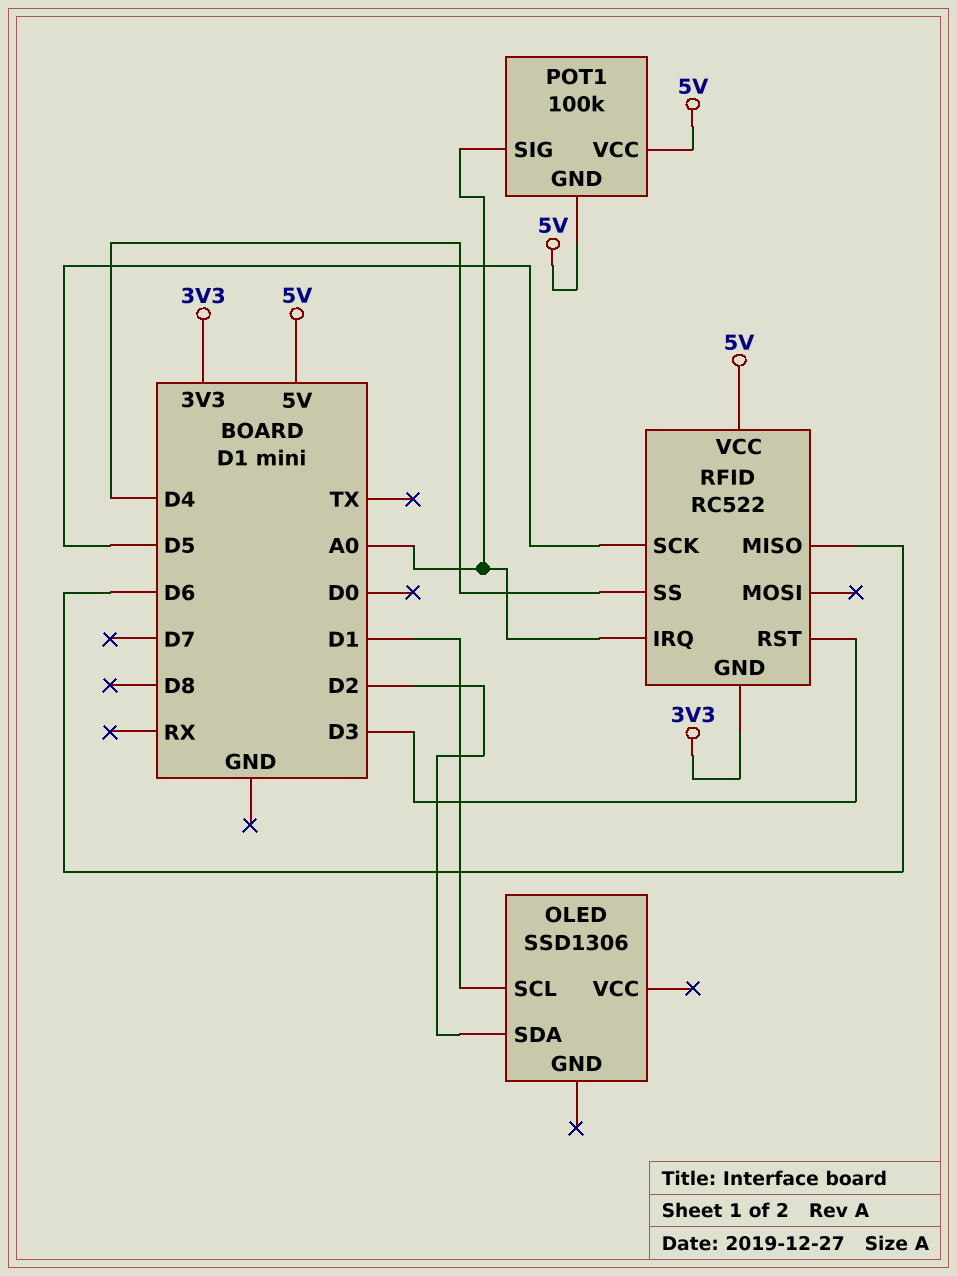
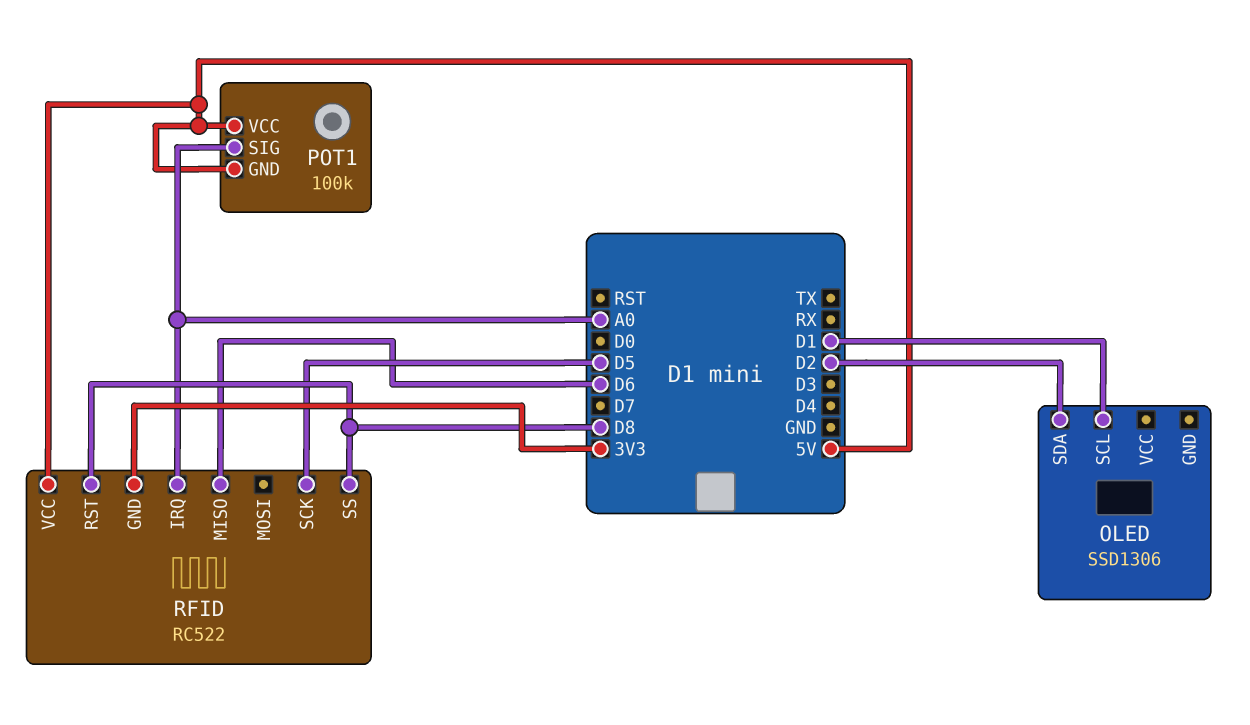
RFID pin RST: D3 -> D8
RFID pin SS: D4 -> D8

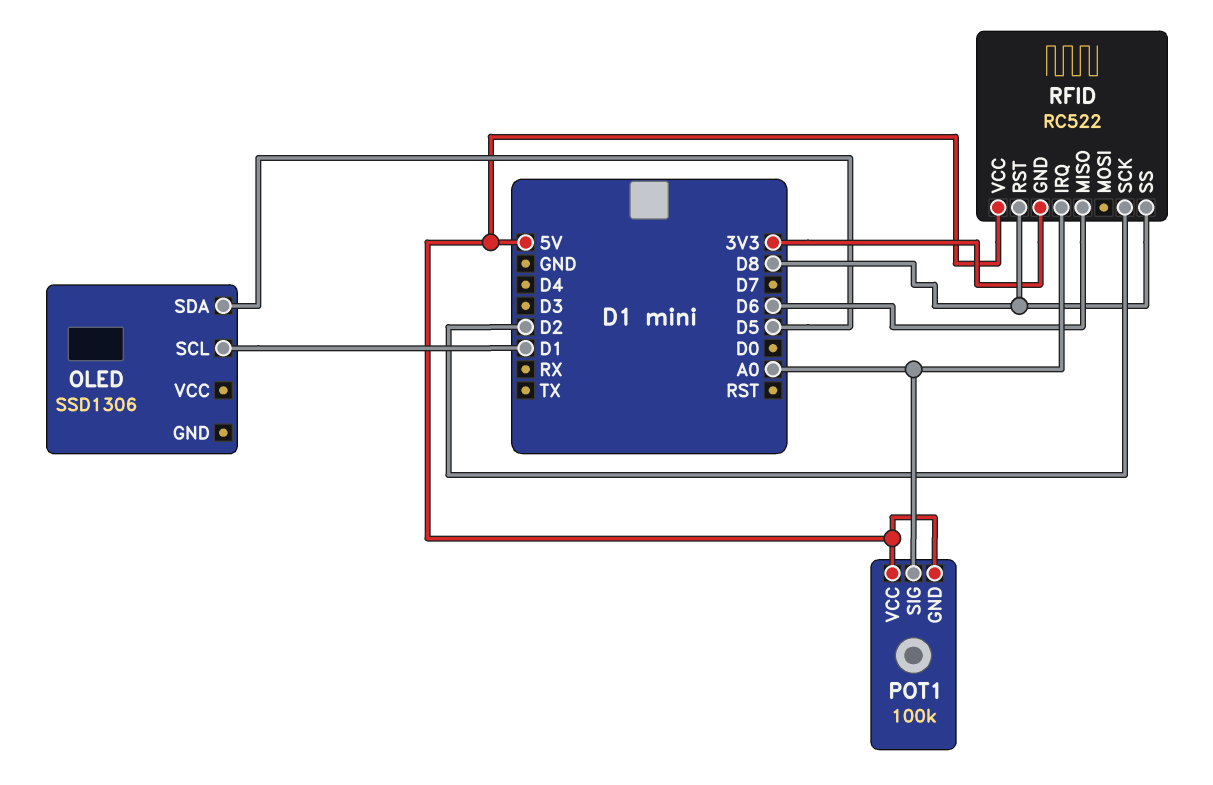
OLED pin SDA: D2 -> D5
RFID pin SCK: D5 -> D2

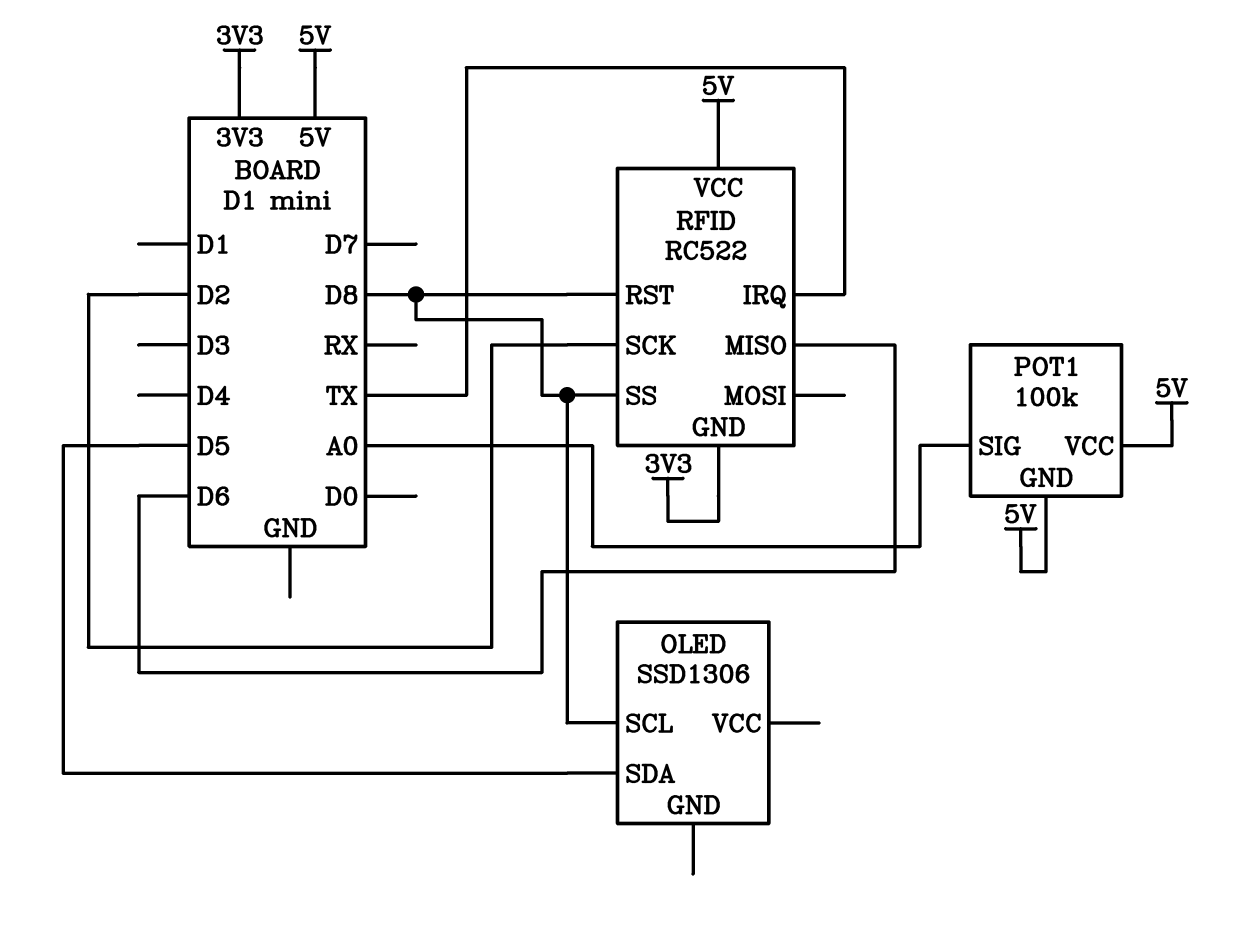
OLED pin SCL: D1 -> D8
RFID pin IRQ: A0 -> TX

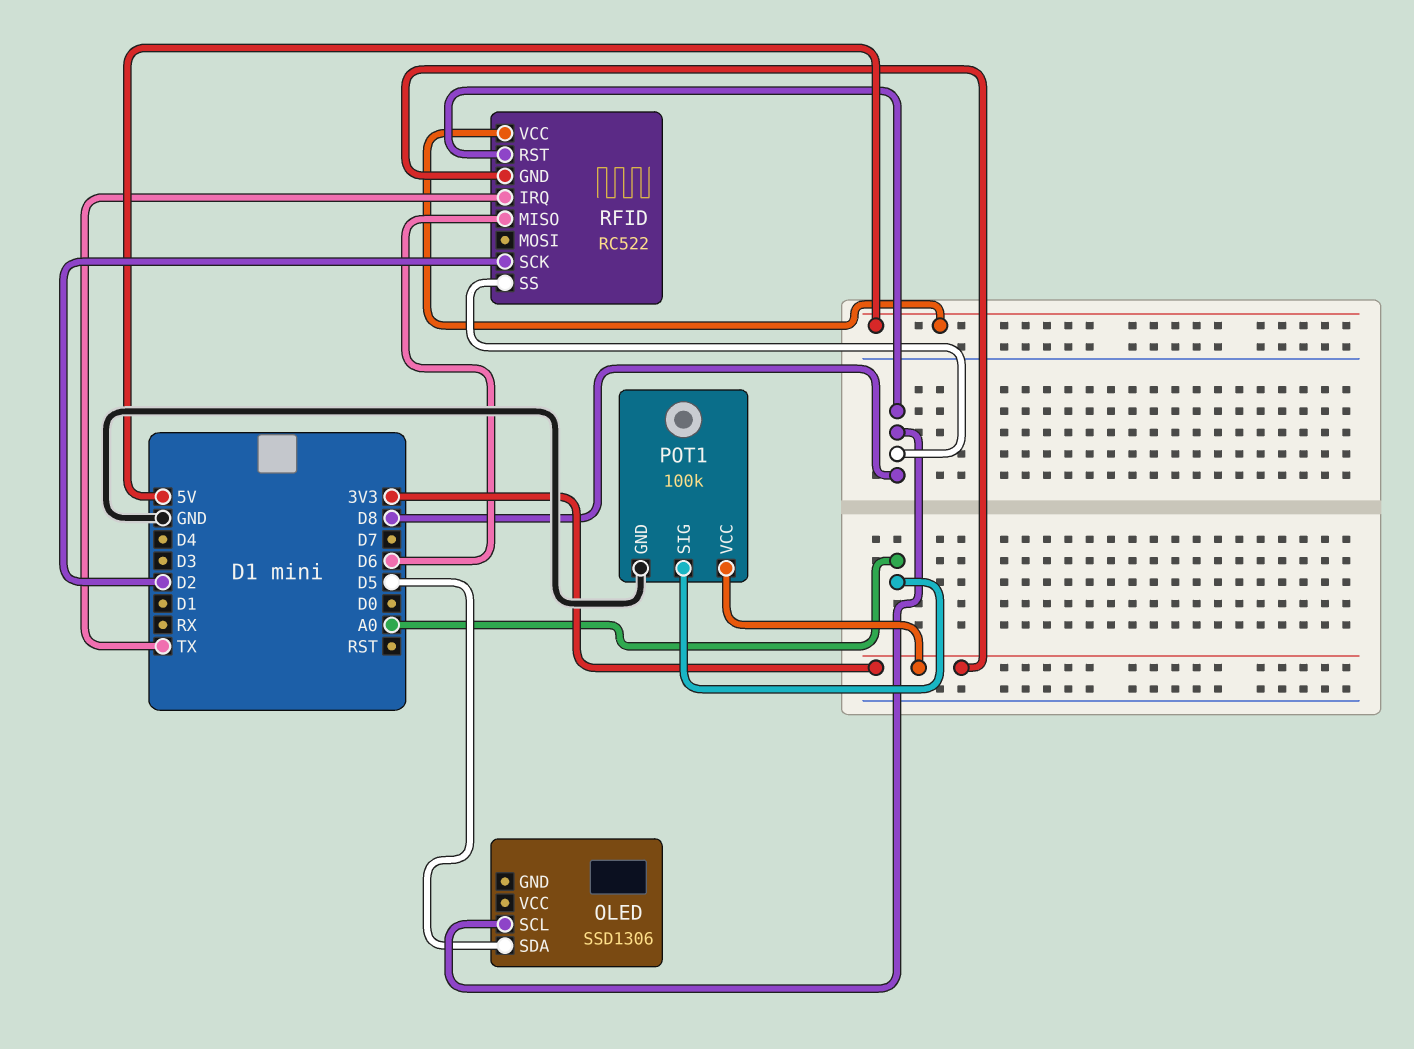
POT1 pin GND: 5V -> GND
POT1 pin VCC: 5V -> 3V3

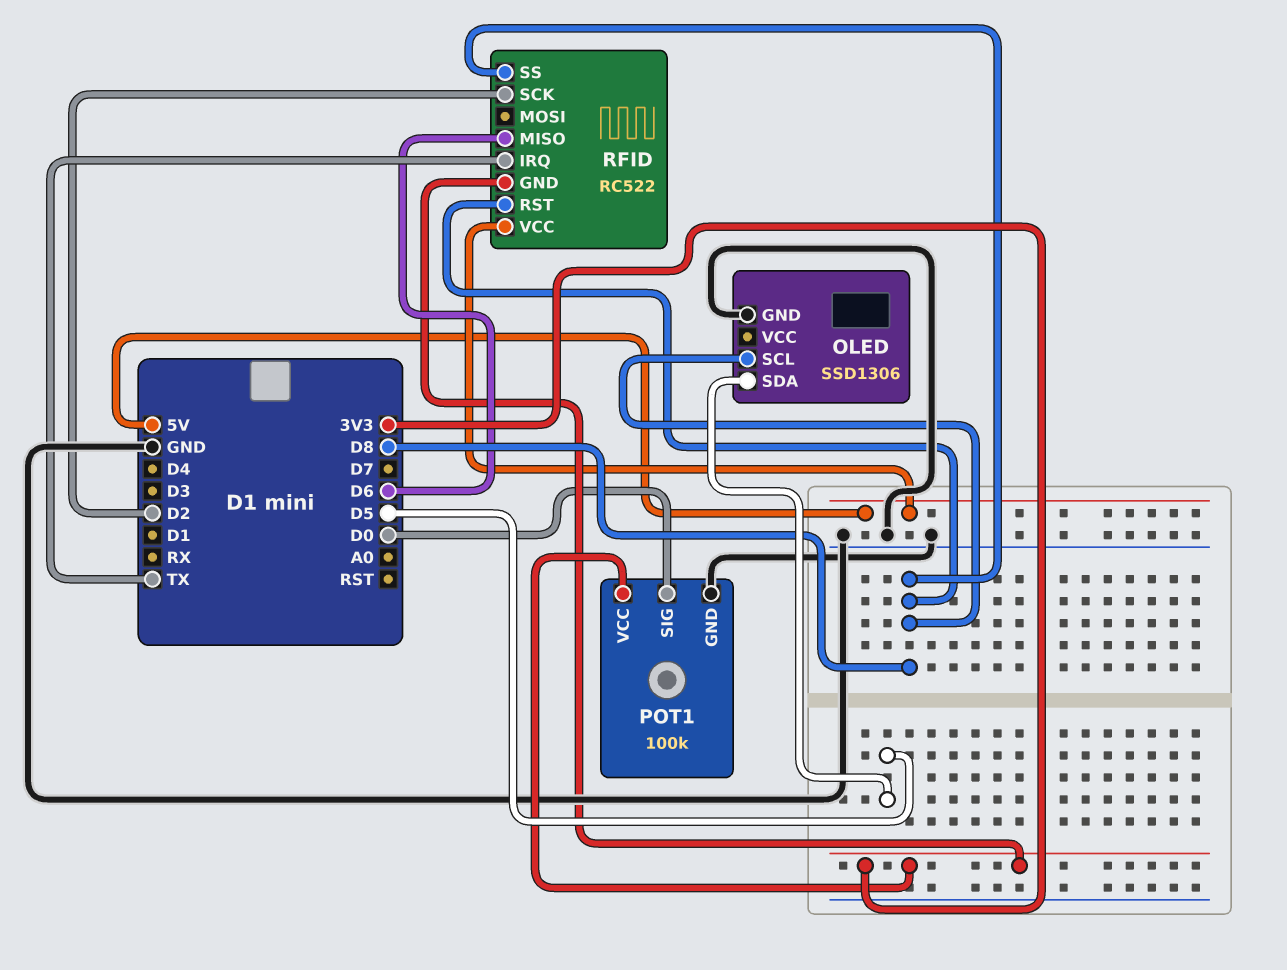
OLED pin GND: none -> GND
POT1 pin SIG: A0 -> D0

